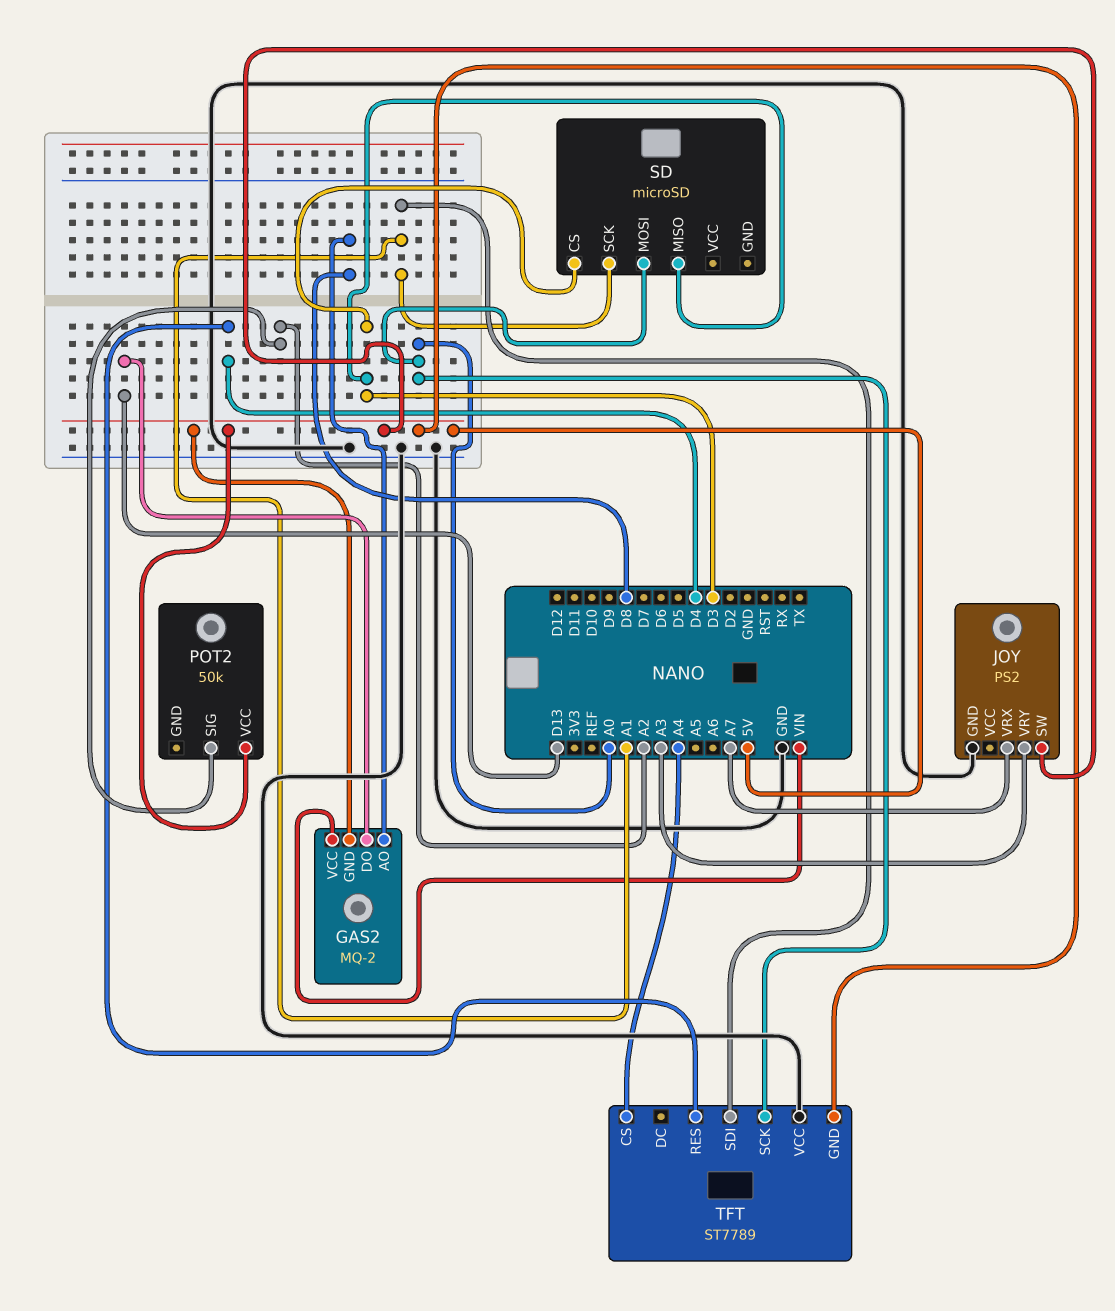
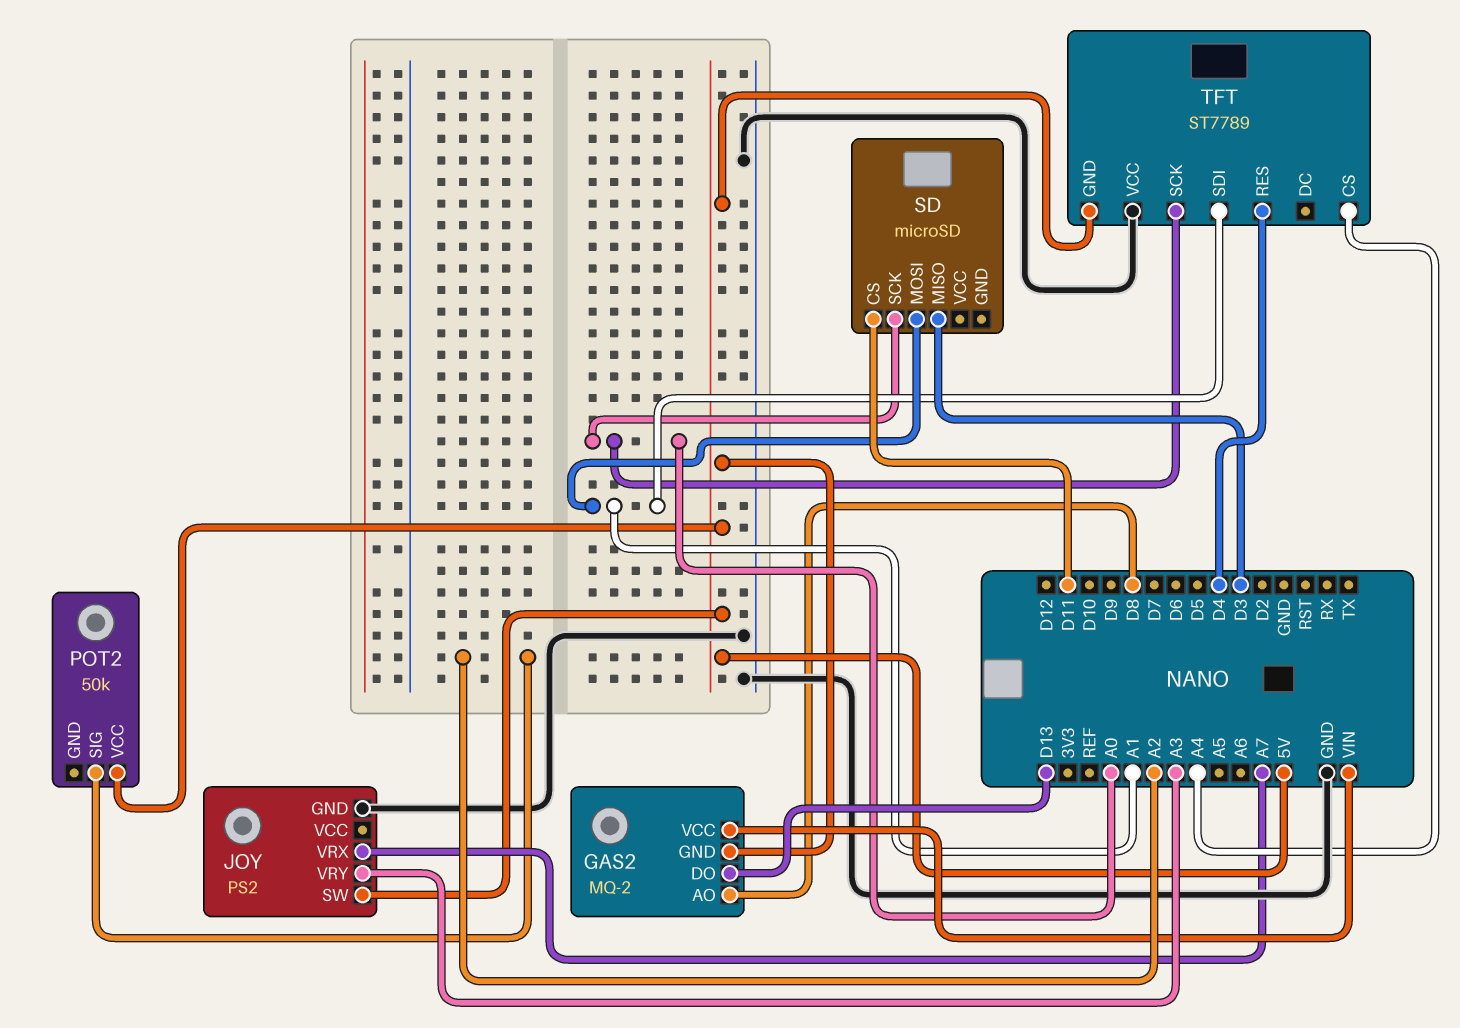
SD pin CS: D3 -> D11
SD pin MOSI: A0 -> A1
SD pin SCK: A1 -> A0

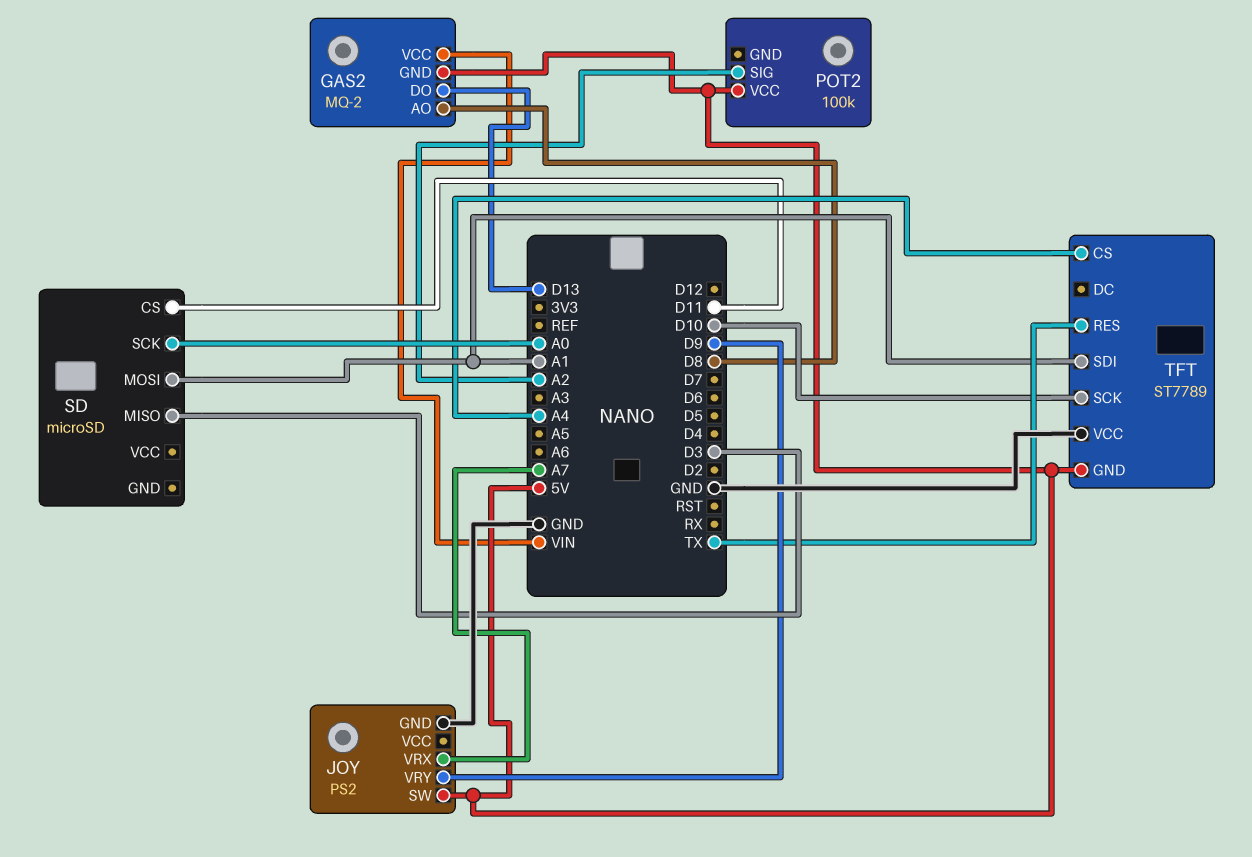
JOY pin VRY: A3 -> D9
POT2: 50k -> 100k
TFT pin RES: D4 -> TX
TFT pin SCK: A0 -> D10

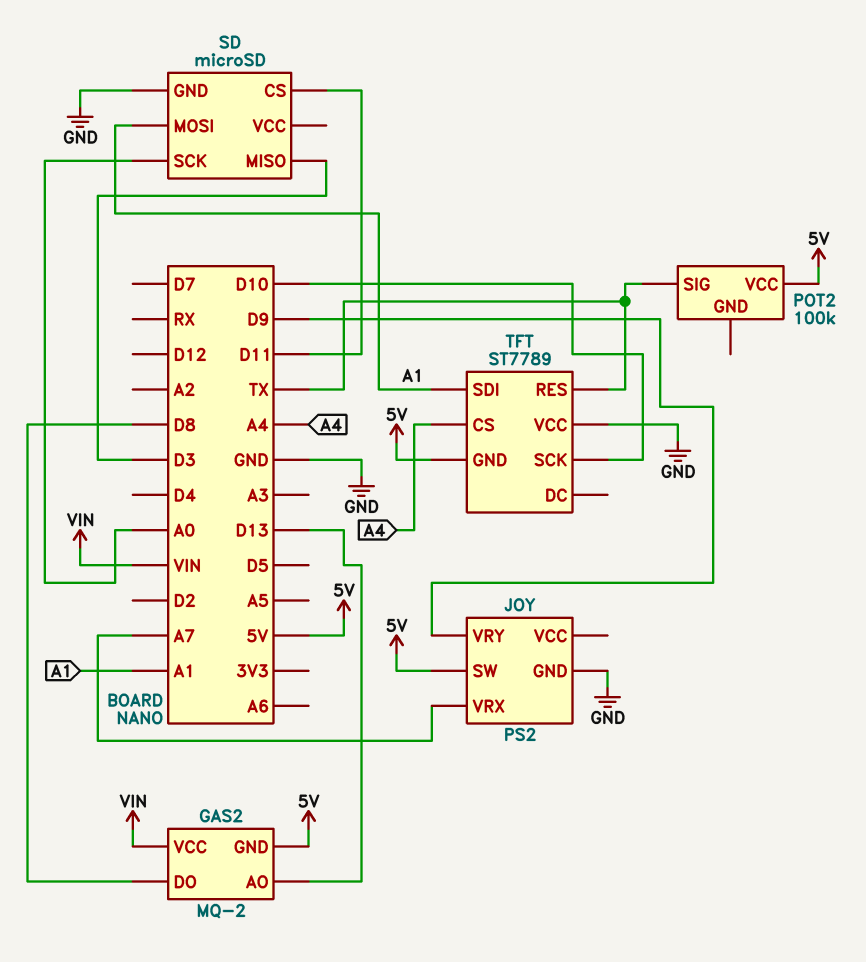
GAS2 pin AO: D8 -> D13
GAS2 pin DO: D13 -> D8
POT2 pin SIG: A2 -> TX
SD pin GND: none -> GND

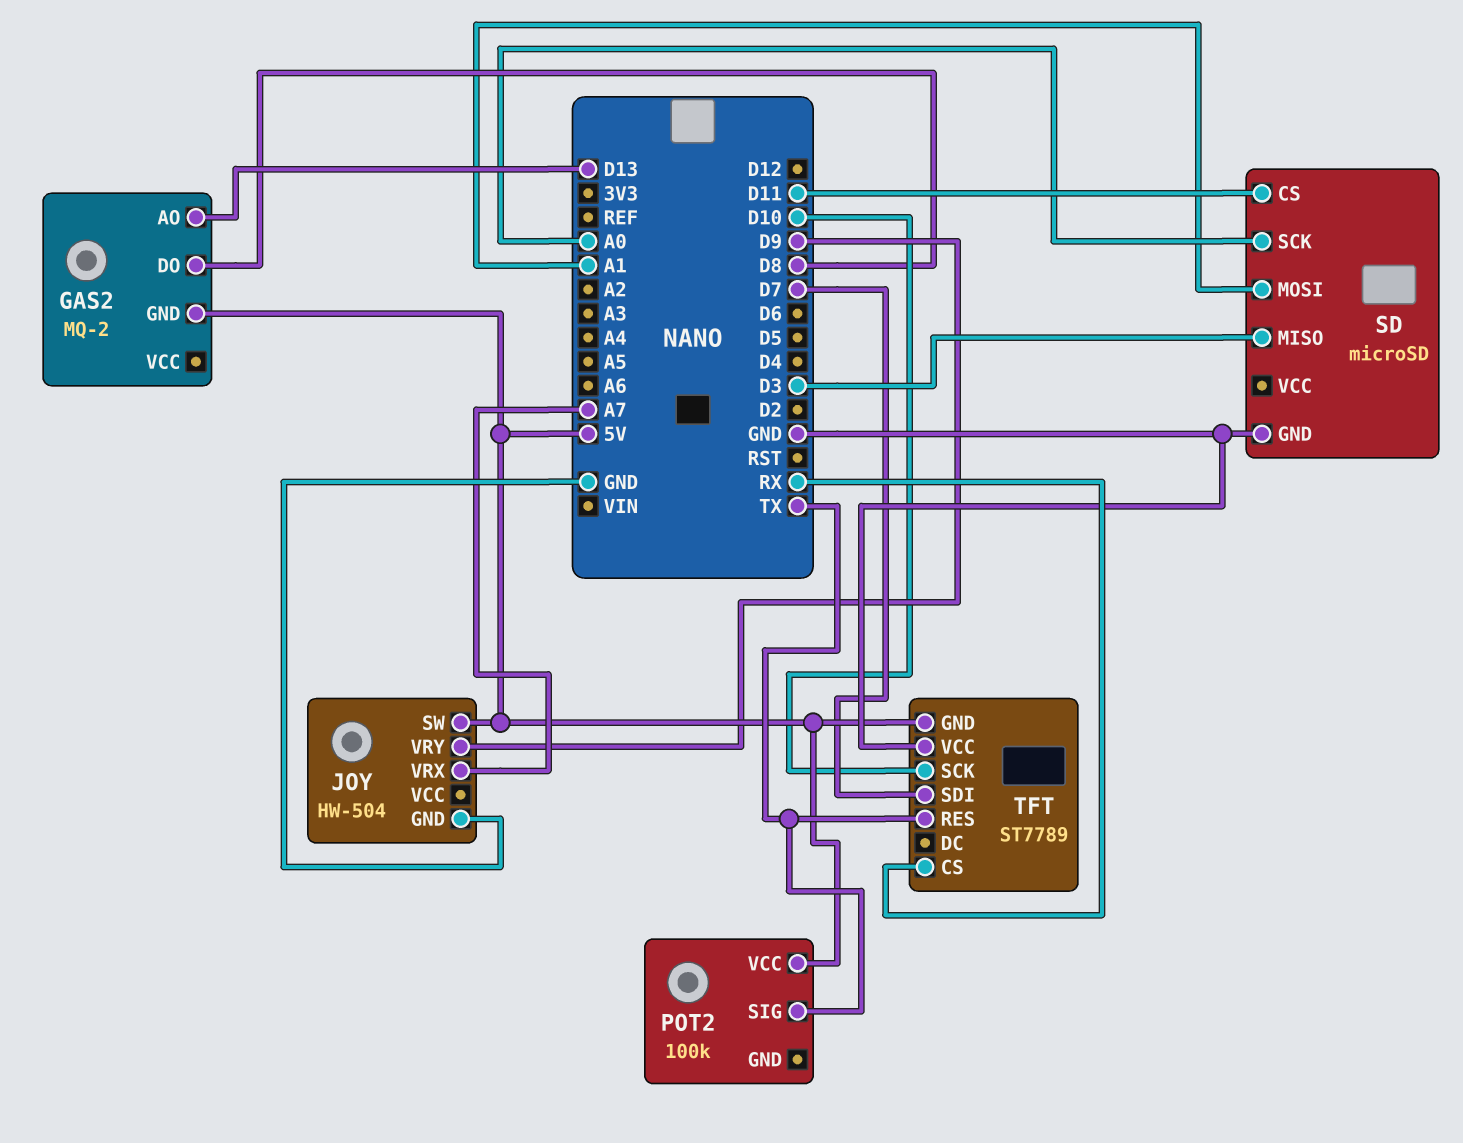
GAS2 pin VCC: VIN -> none
JOY: PS2 -> HW-504
TFT pin CS: A4 -> RX
TFT pin SDI: A1 -> D7

